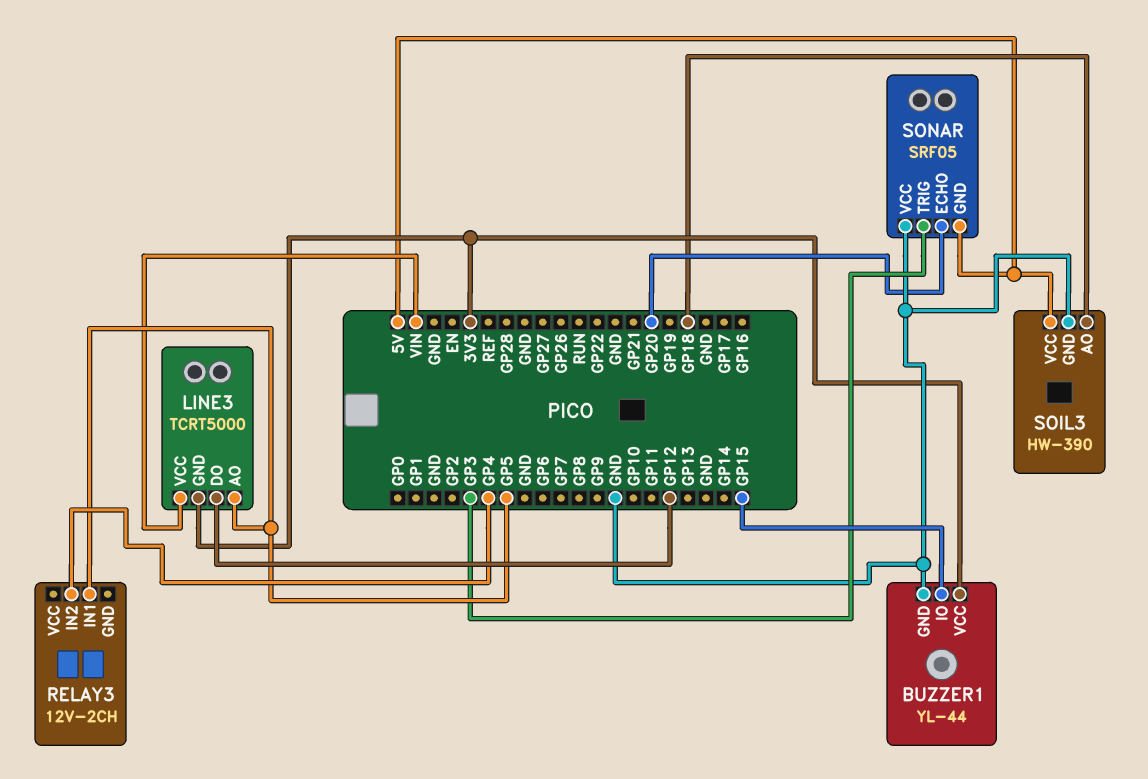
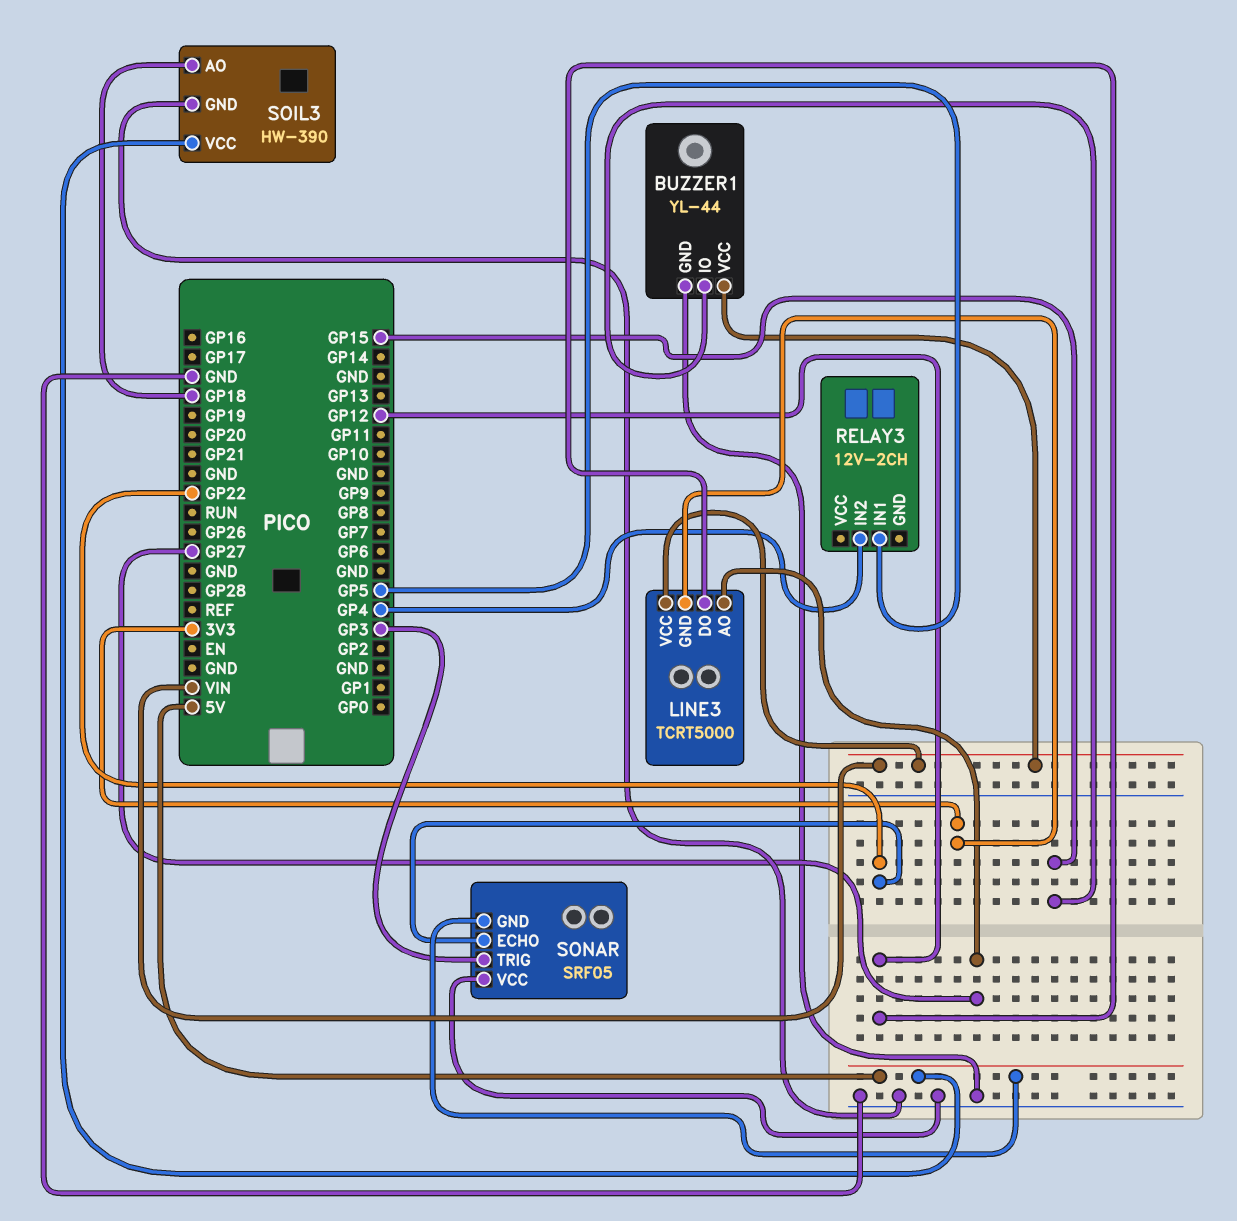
BUZZER1 pin VCC: 3V3 -> VIN
LINE3 pin AO: GP5 -> GP27
SONAR pin ECHO: GP20 -> GP22

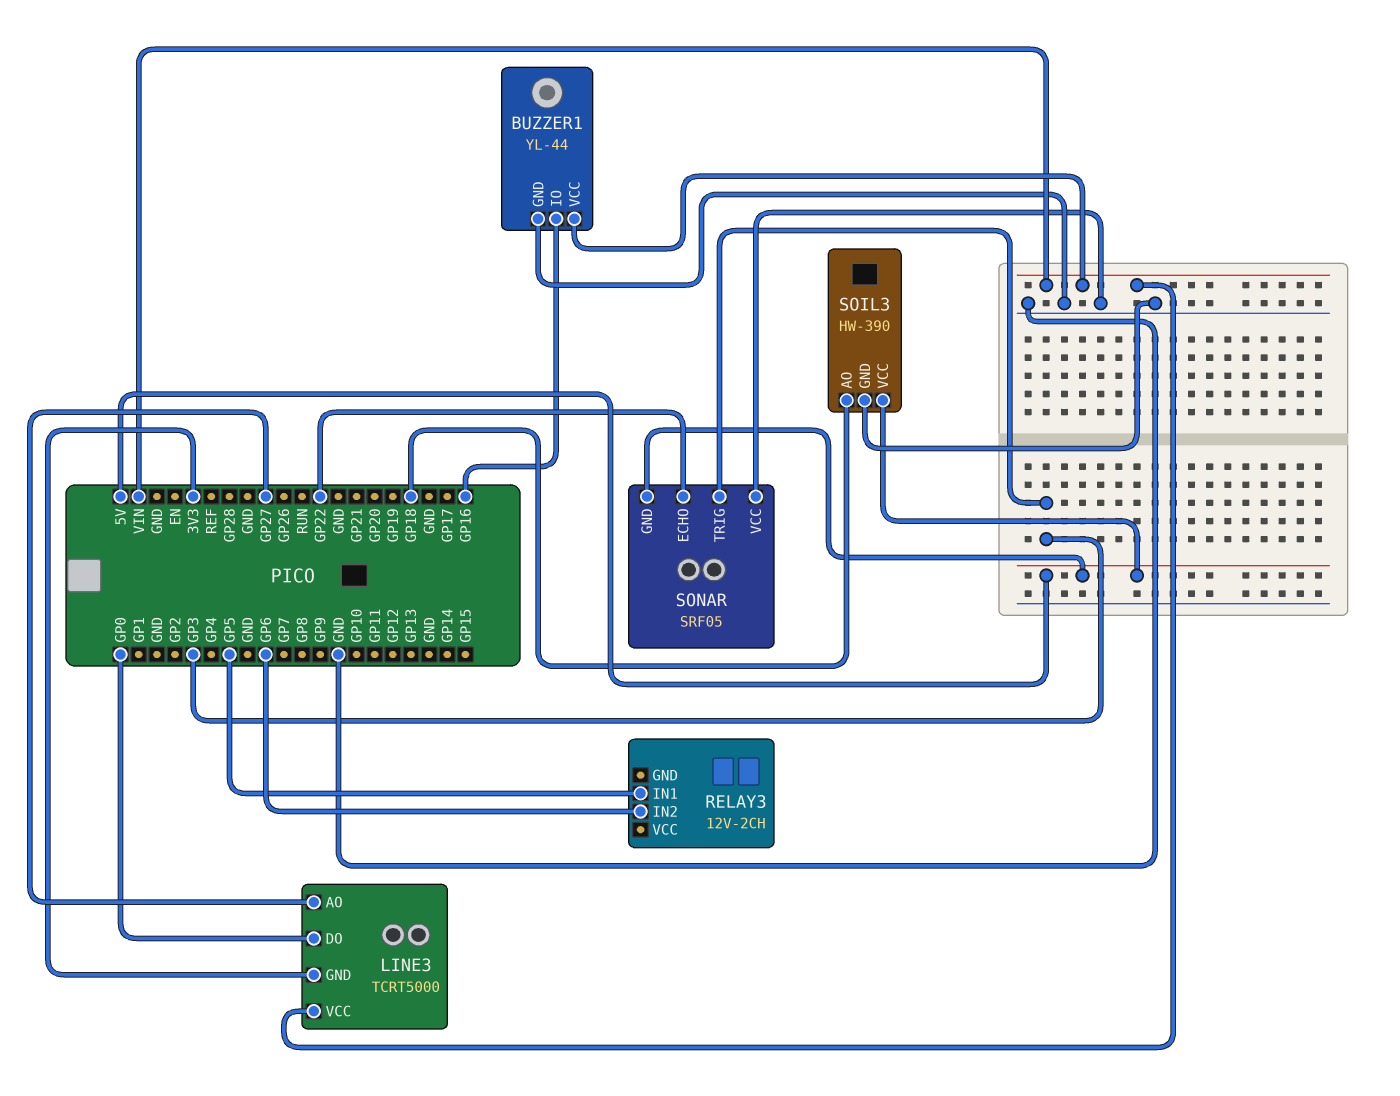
BUZZER1 pin IO: GP15 -> GP16
LINE3 pin DO: GP12 -> GP0
RELAY3 pin IN2: GP4 -> GP6

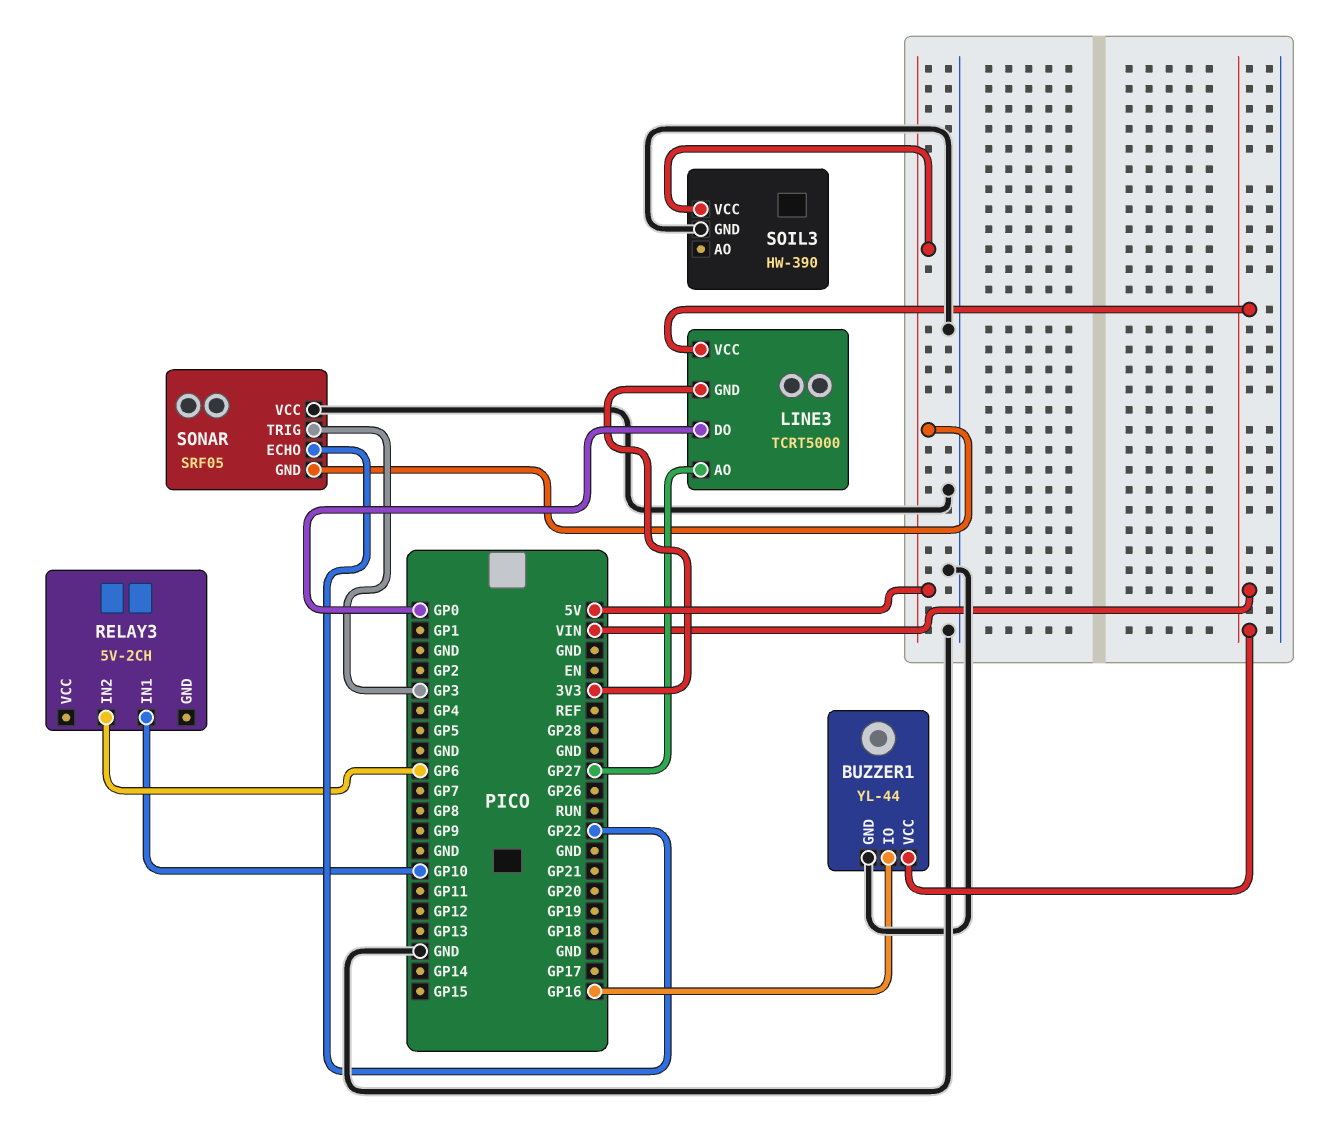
RELAY3: 12V-2CH -> 5V-2CH
RELAY3 pin IN1: GP5 -> GP10
SOIL3 pin AO: GP18 -> none

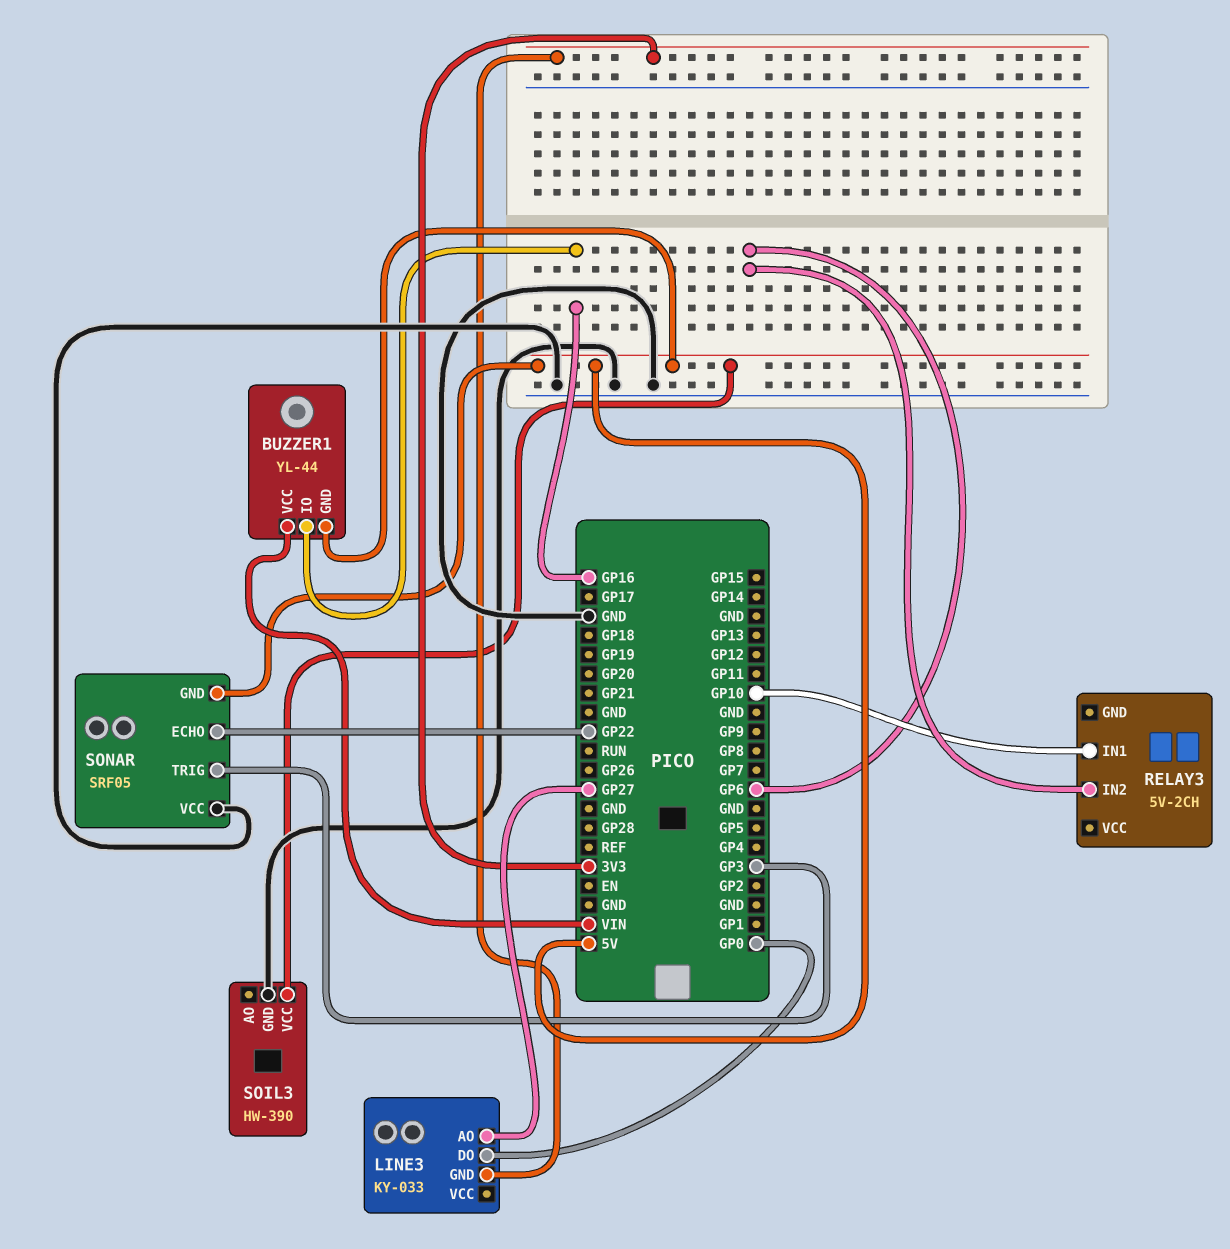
BUZZER1 pin GND: GND -> 5V
LINE3: TCRT5000 -> KY-033
LINE3 pin VCC: VIN -> none

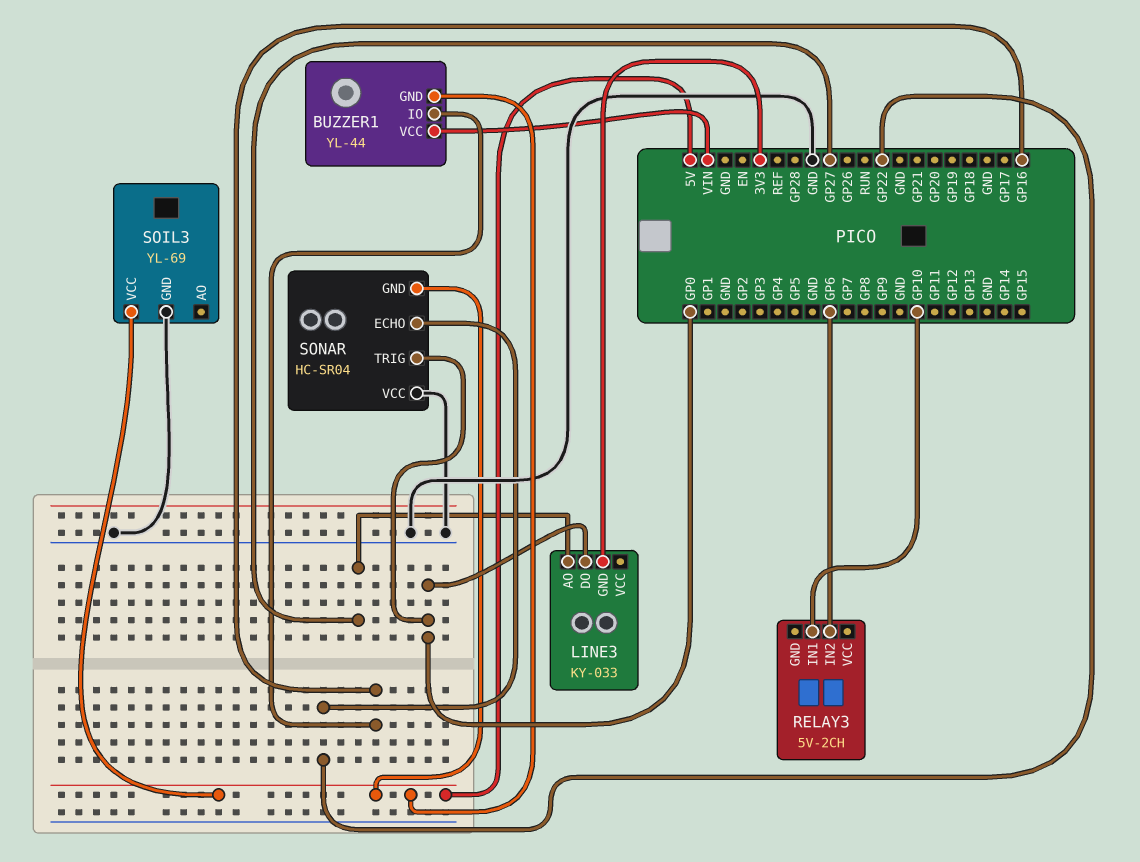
SOIL3: HW-390 -> YL-69
SONAR: SRF05 -> HC-SR04
SONAR pin TRIG: GP3 -> GP0

